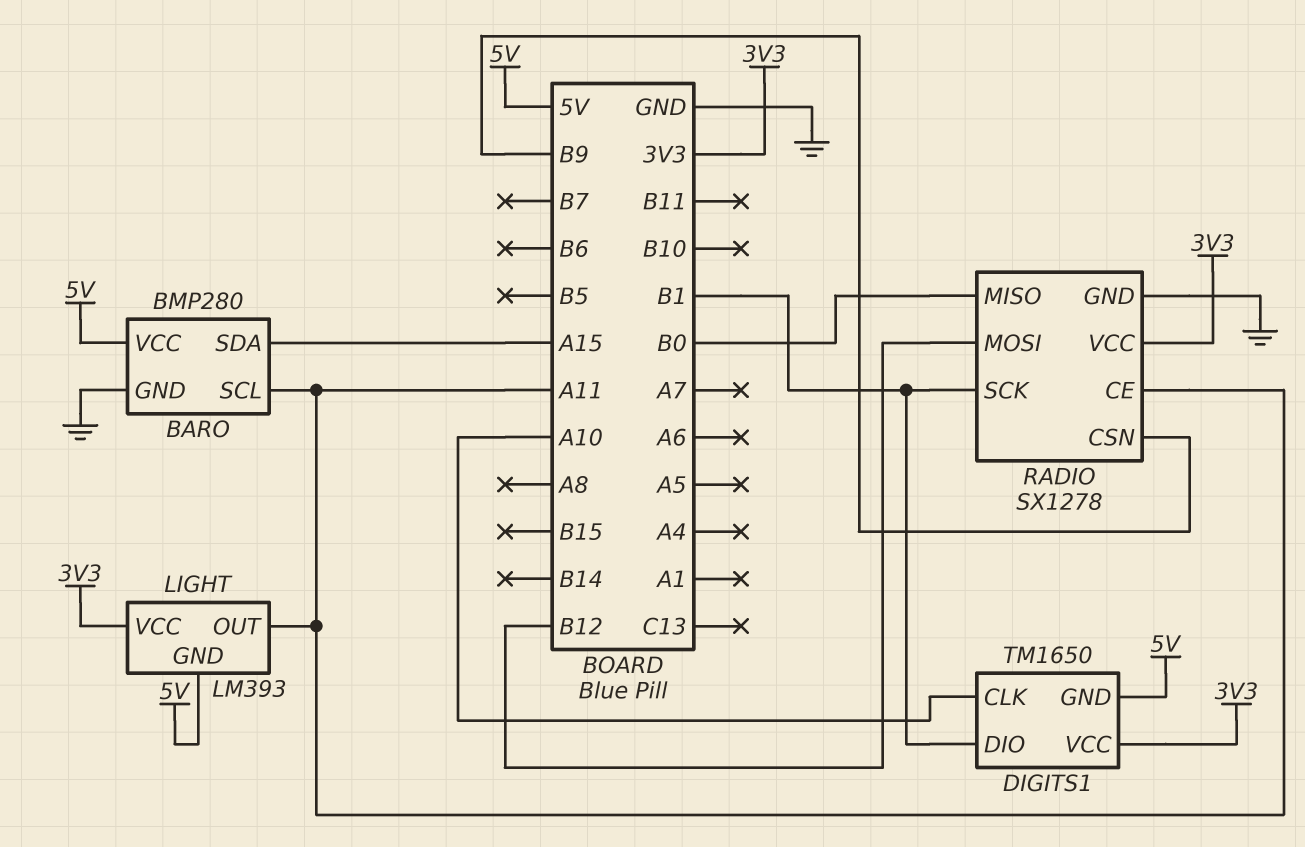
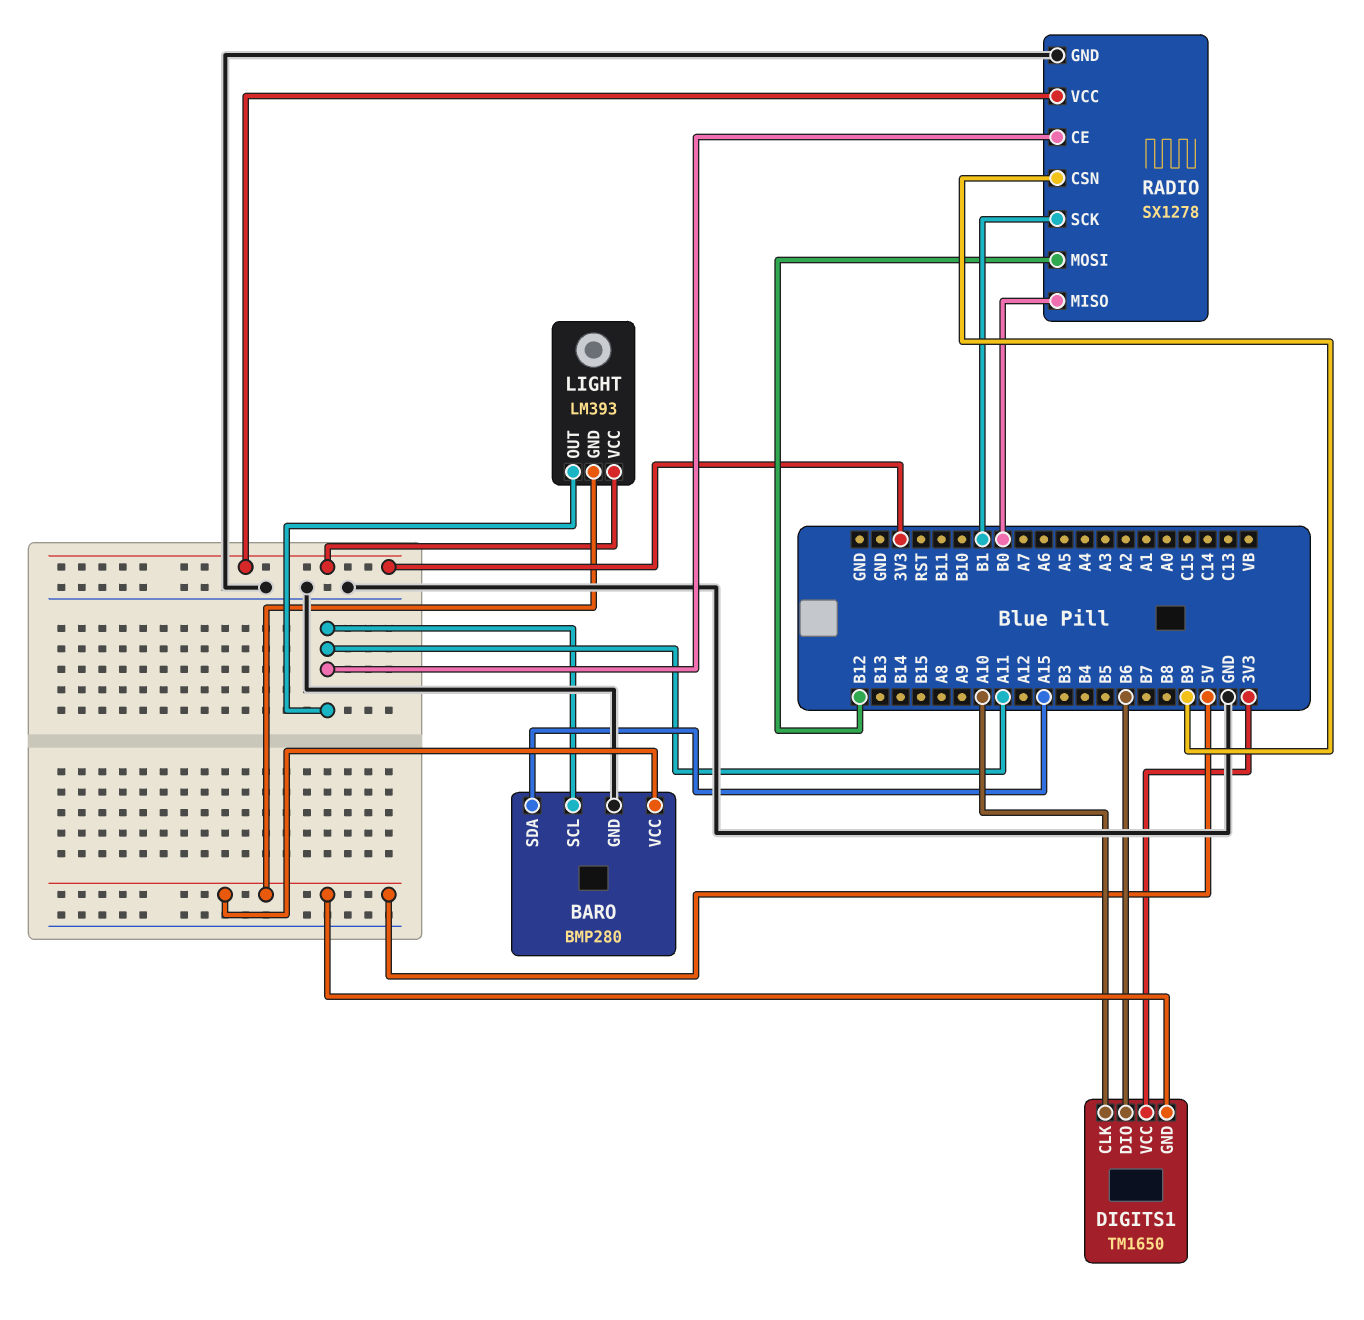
DIGITS1 pin DIO: B1 -> B6

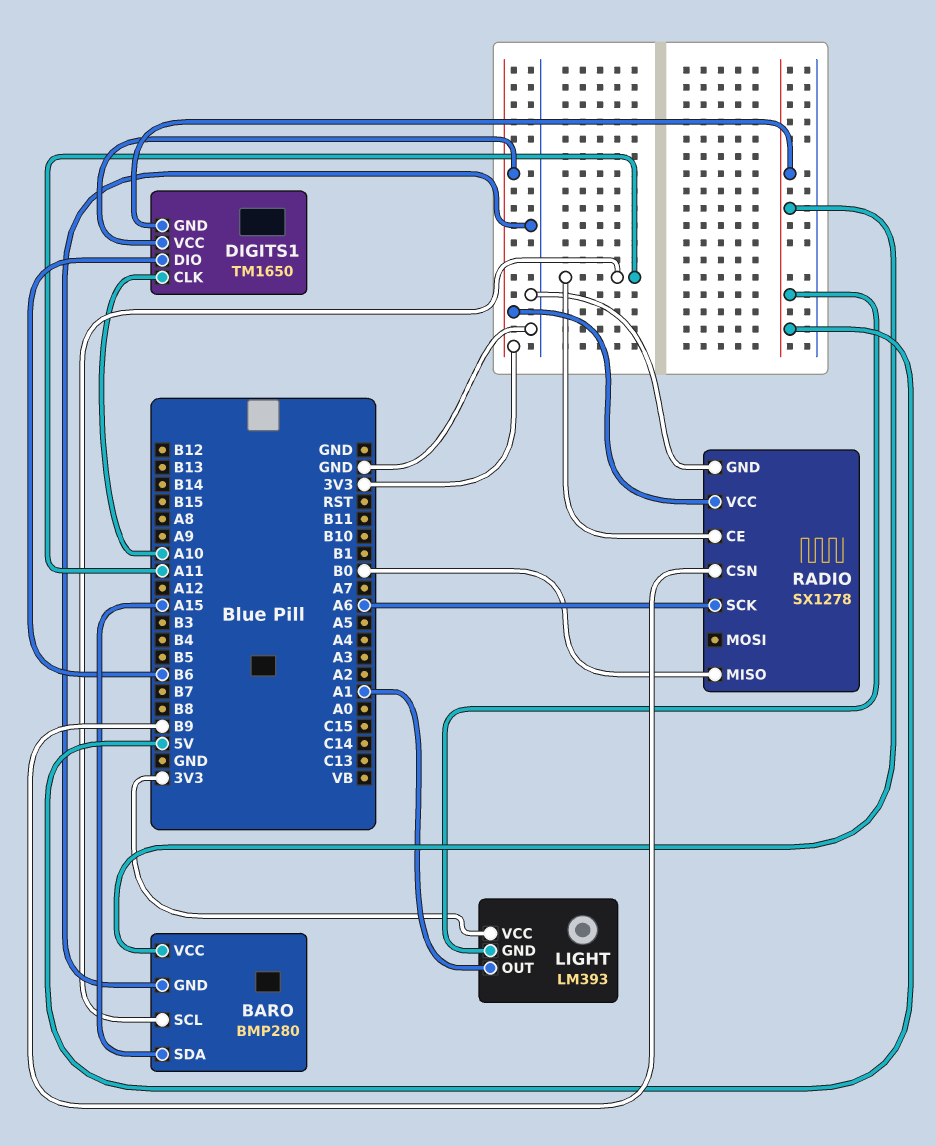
LIGHT pin OUT: A11 -> A1
RADIO pin MOSI: B12 -> none
RADIO pin SCK: B1 -> A6

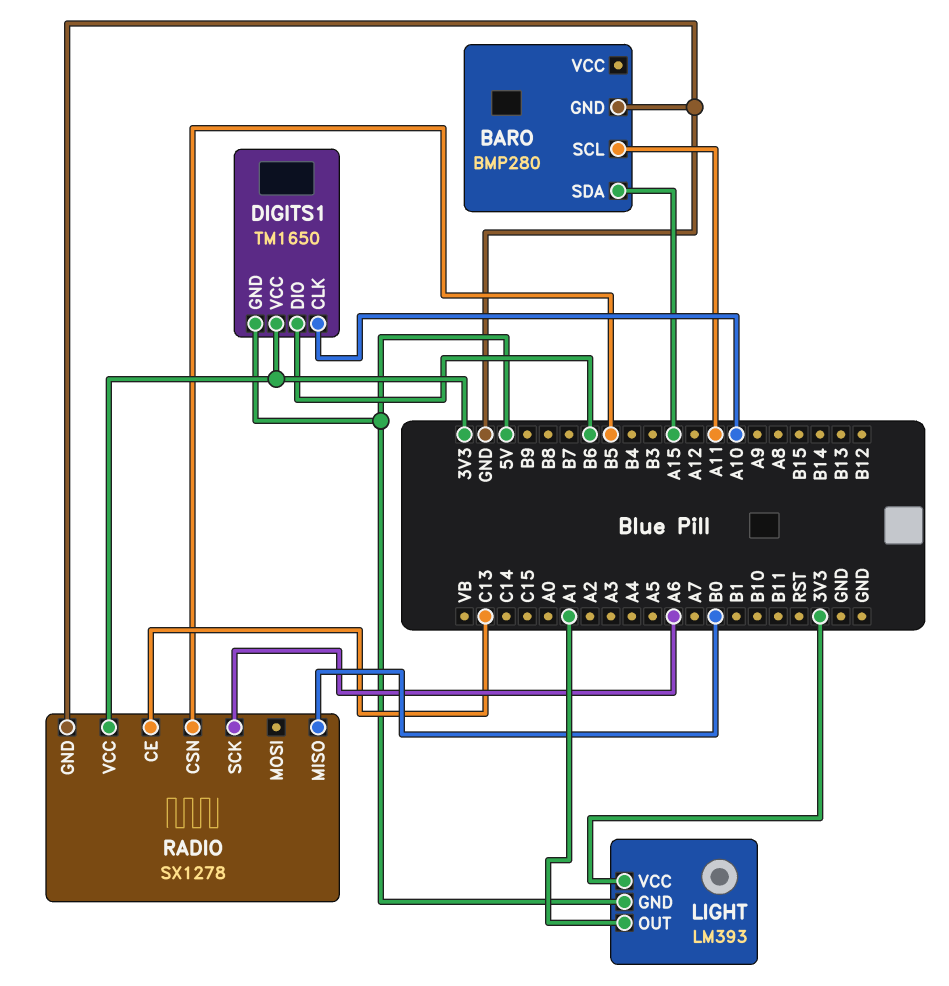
BARO pin VCC: 5V -> none
RADIO pin CE: A11 -> C13
RADIO pin CSN: B9 -> B5

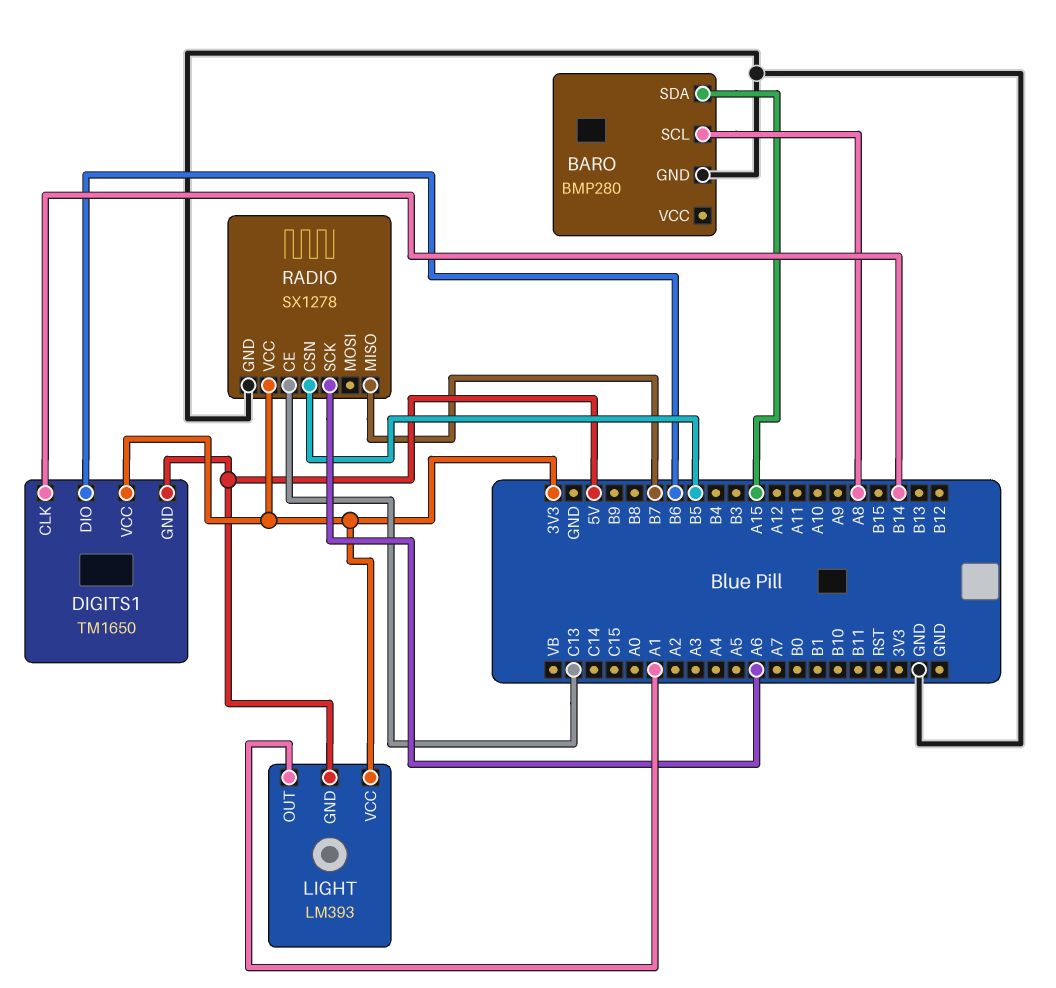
BARO pin SCL: A11 -> A8
DIGITS1 pin CLK: A10 -> B14
RADIO pin MISO: B0 -> B7

